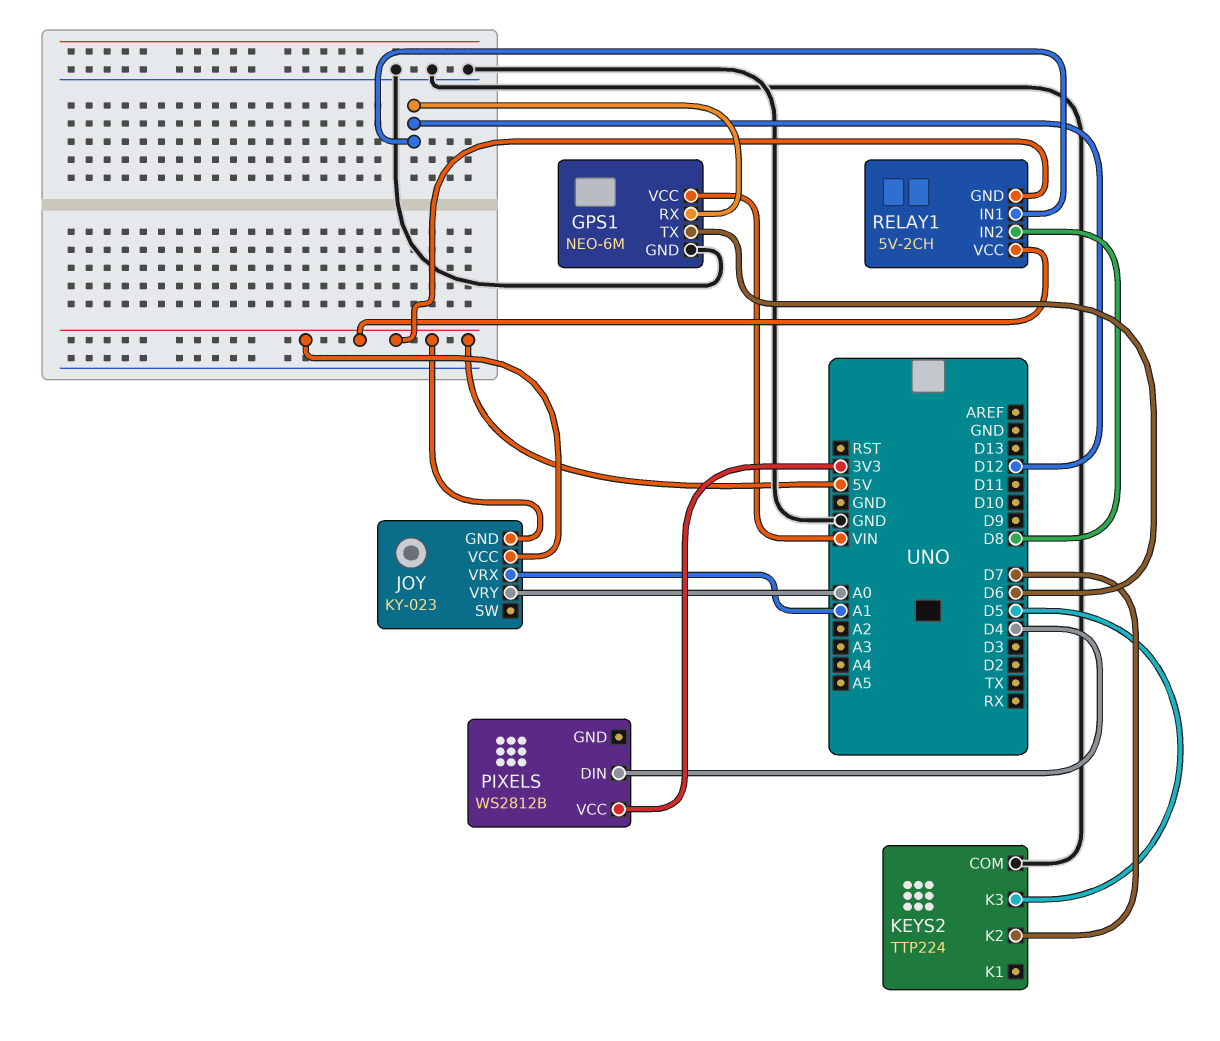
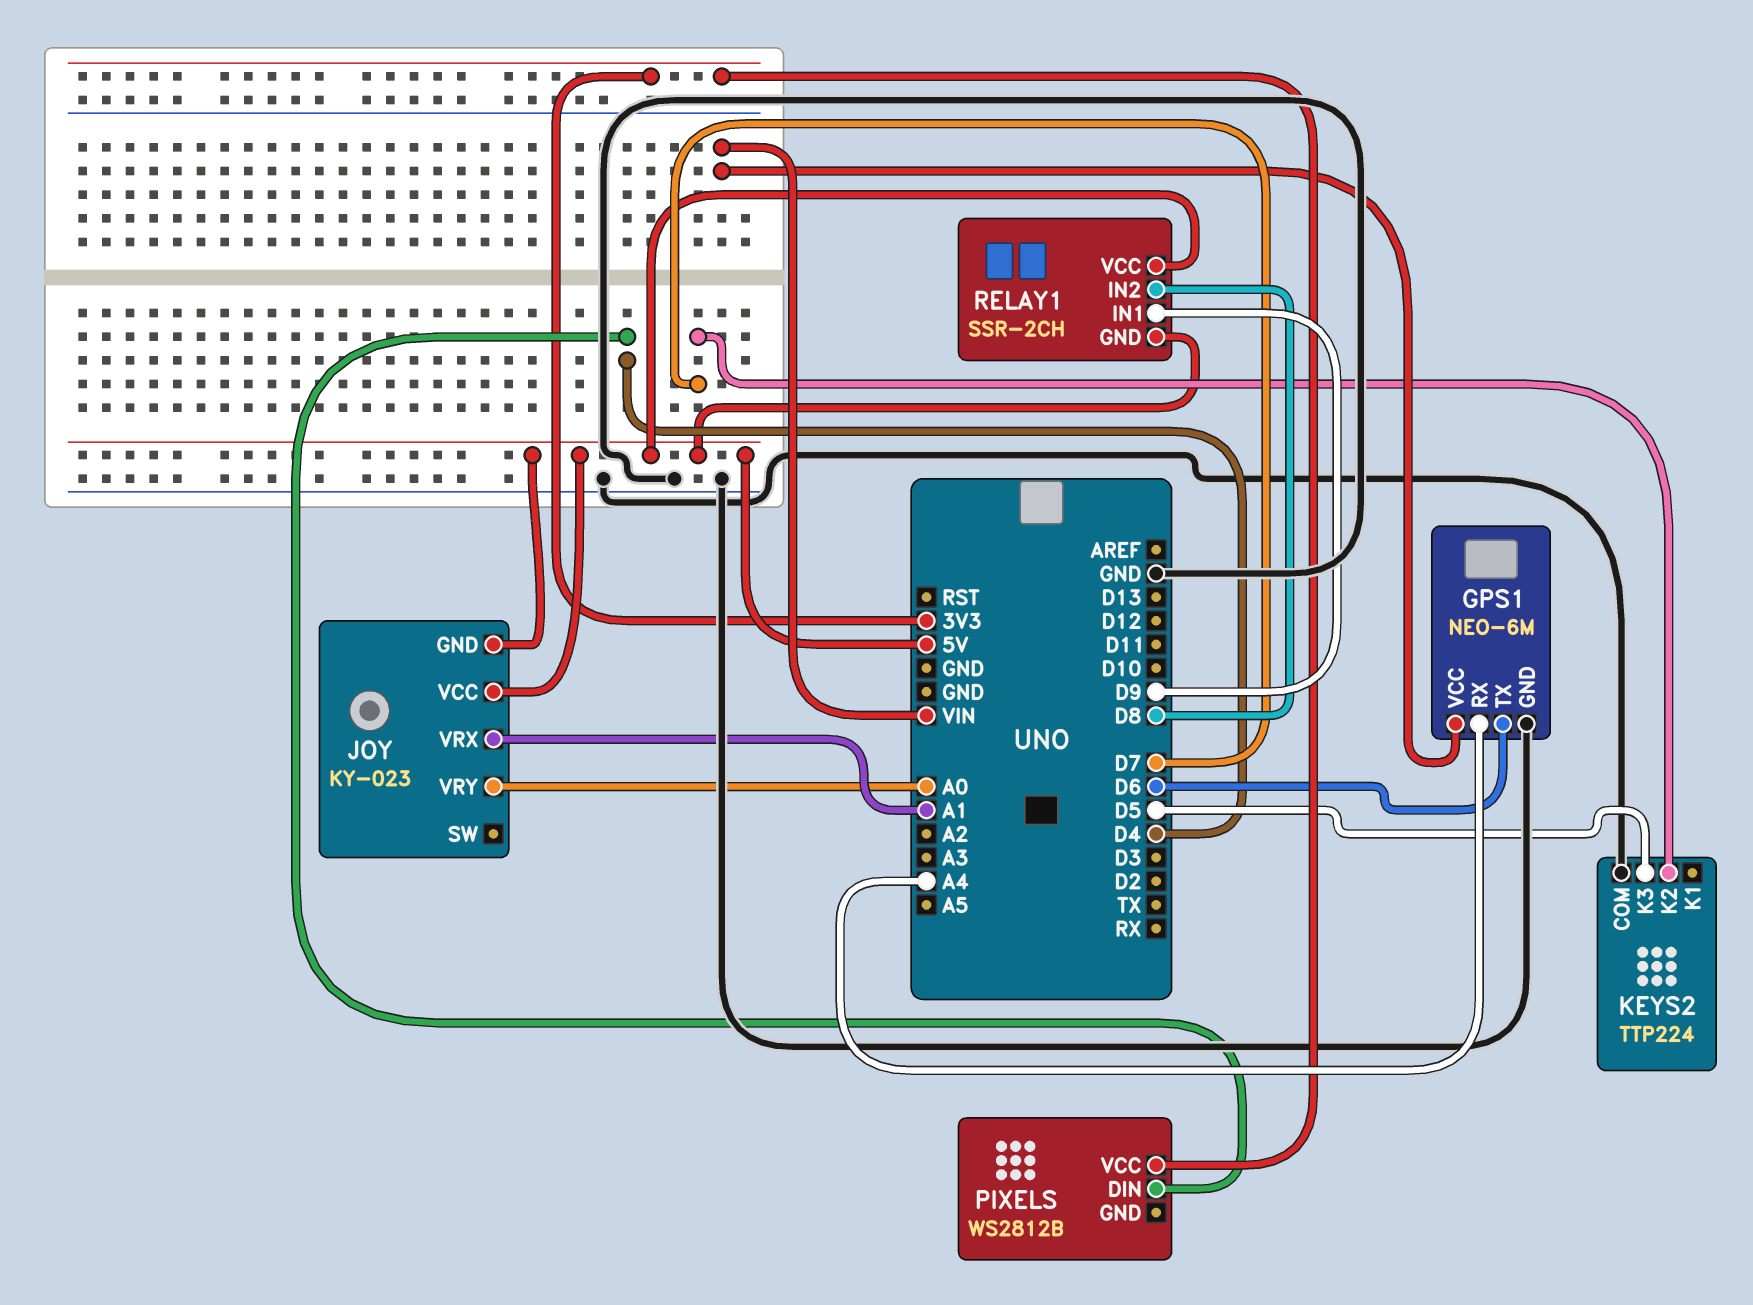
GPS1 pin RX: D12 -> A4
RELAY1: 5V-2CH -> SSR-2CH
RELAY1 pin IN1: D12 -> D9

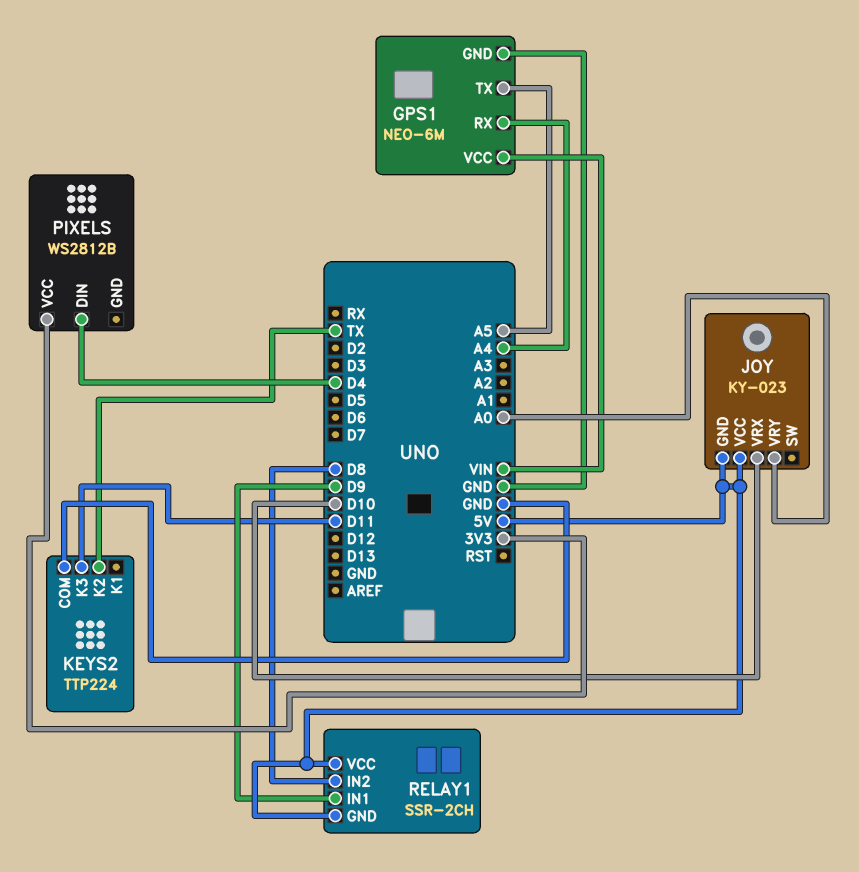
GPS1 pin TX: D6 -> A5
JOY pin VRX: A1 -> D10
KEYS2 pin K2: D7 -> TX
KEYS2 pin K3: D5 -> D11

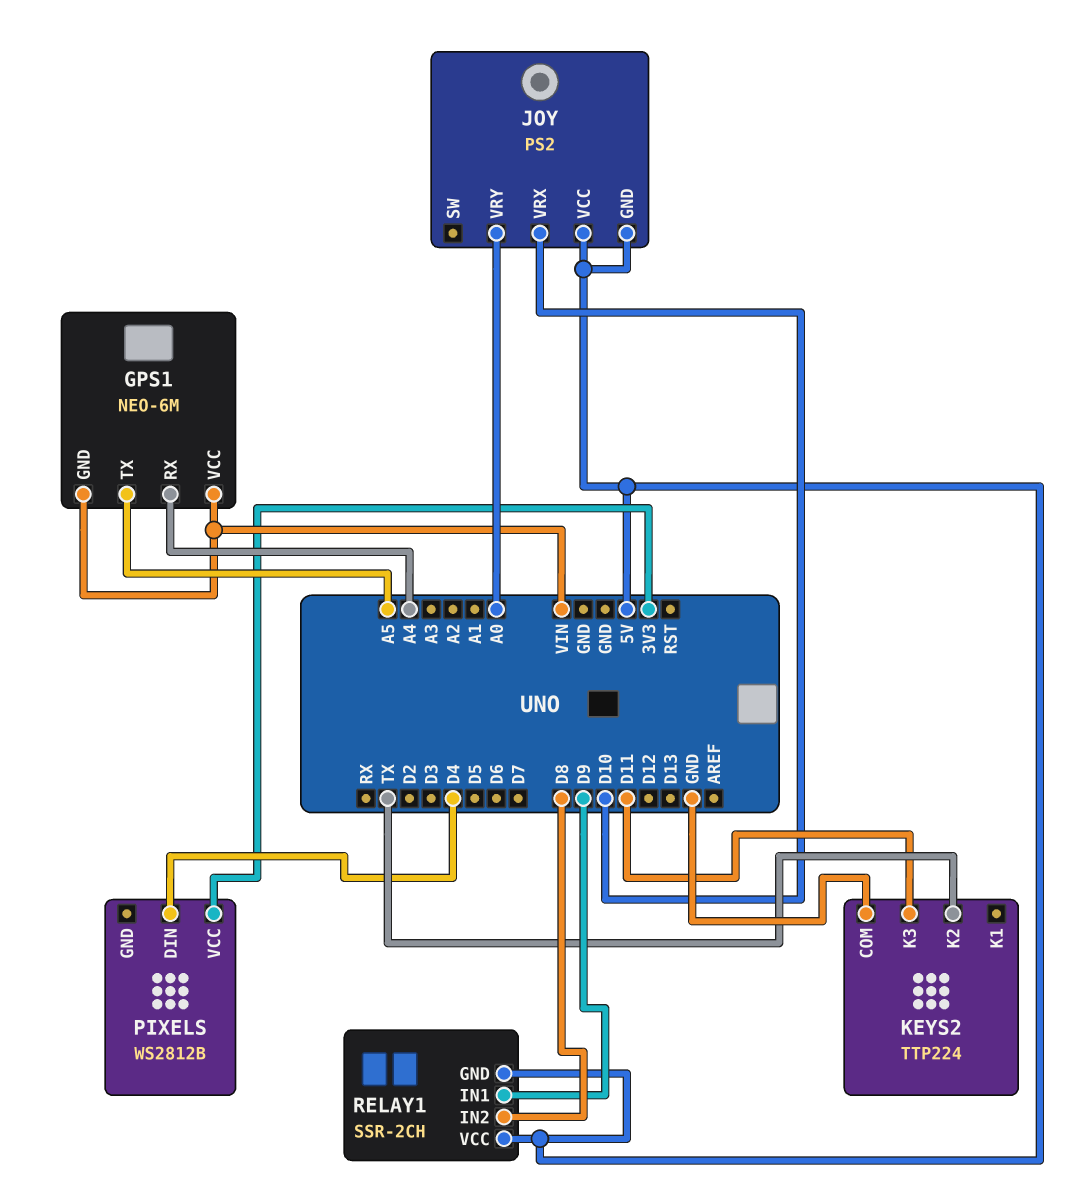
GPS1 pin GND: GND -> VIN
JOY: KY-023 -> PS2

